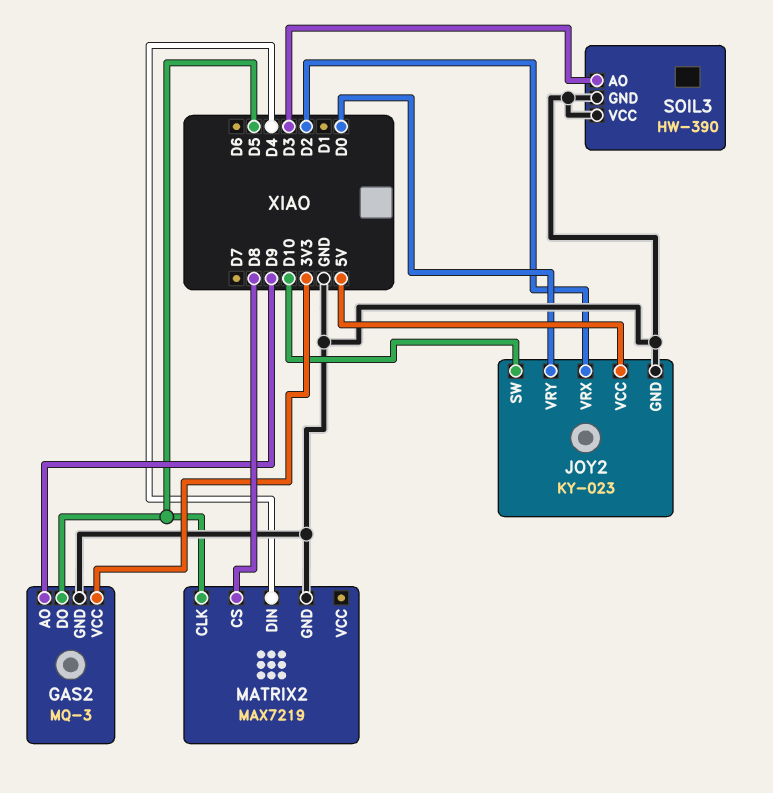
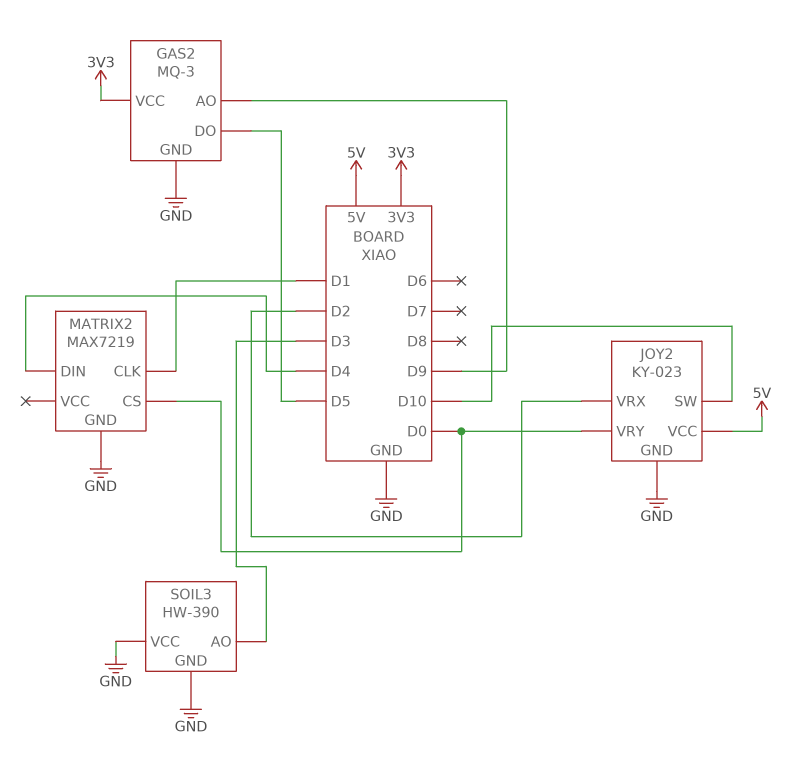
MATRIX2 pin CLK: D5 -> D1
MATRIX2 pin CS: D8 -> D0

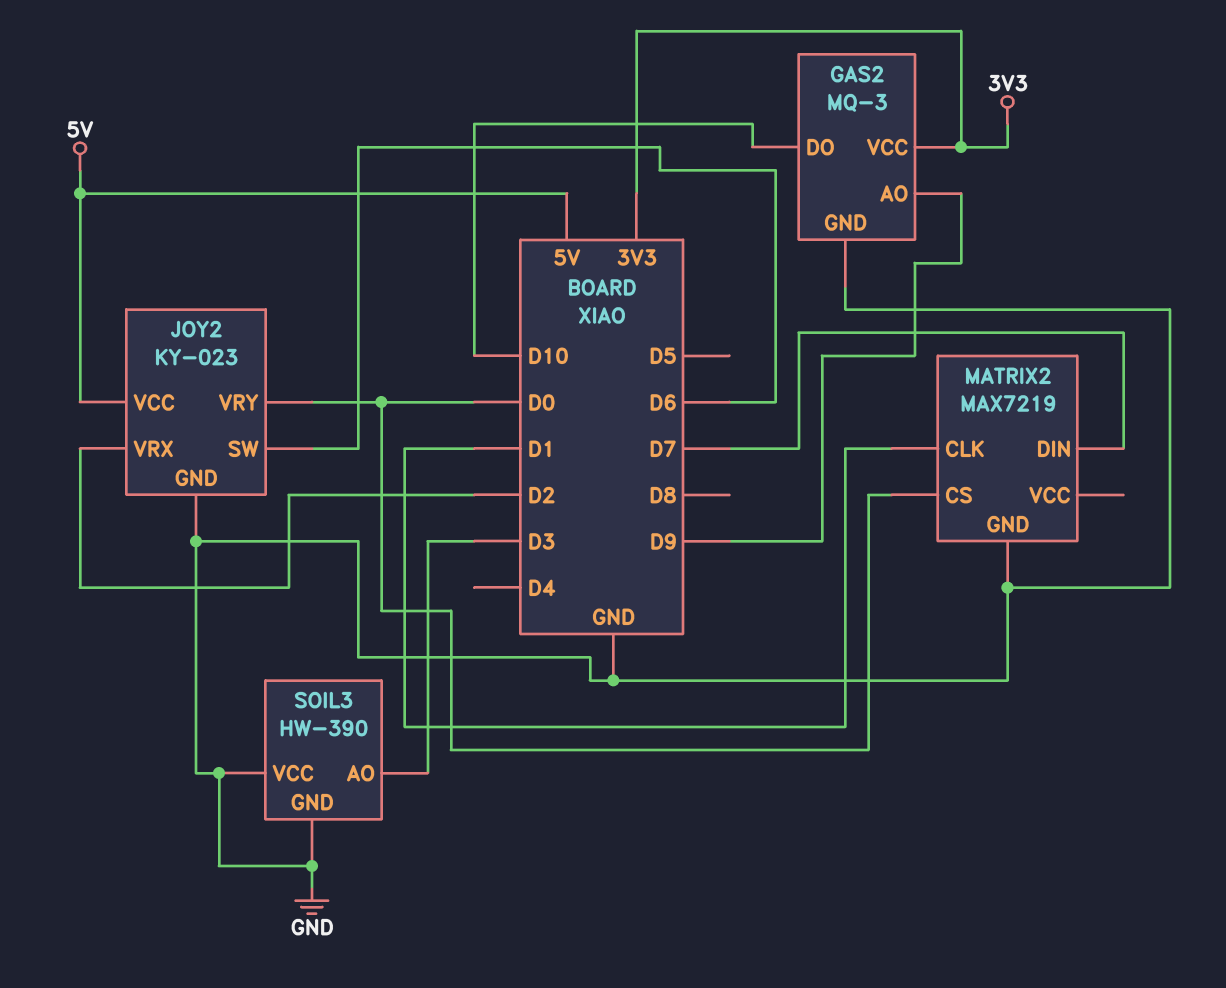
GAS2 pin DO: D5 -> D10
JOY2 pin SW: D10 -> D6
MATRIX2 pin DIN: D4 -> D7

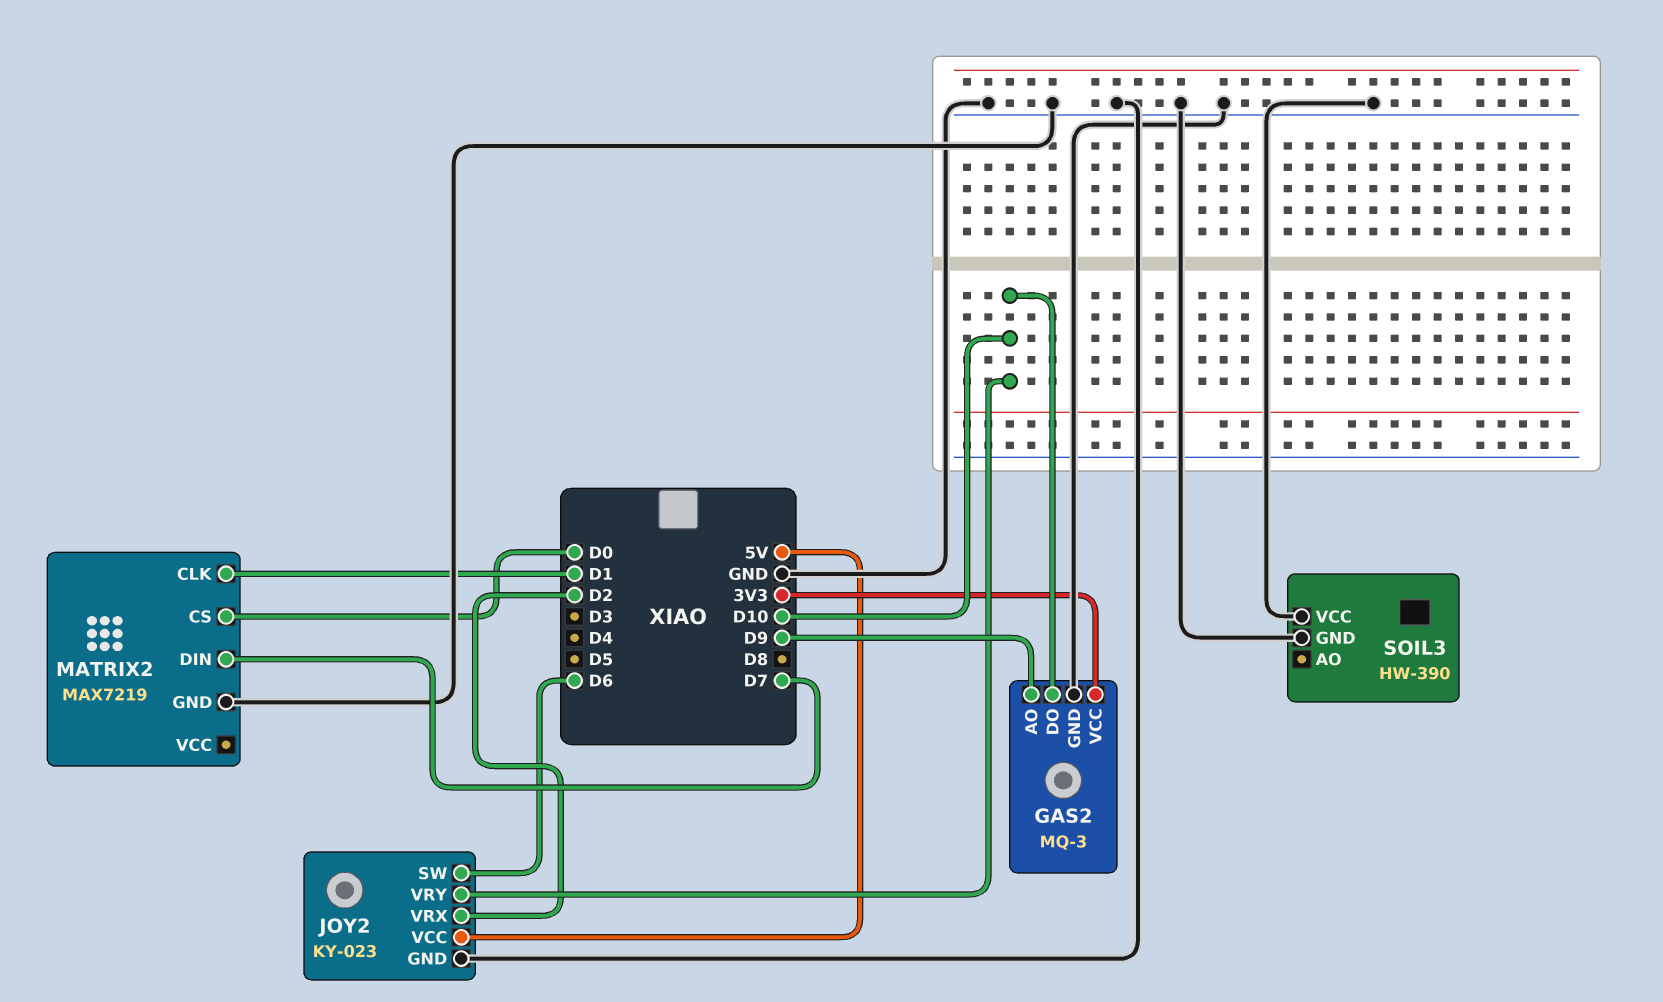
JOY2 pin VRY: D0 -> D10
SOIL3 pin AO: D3 -> none

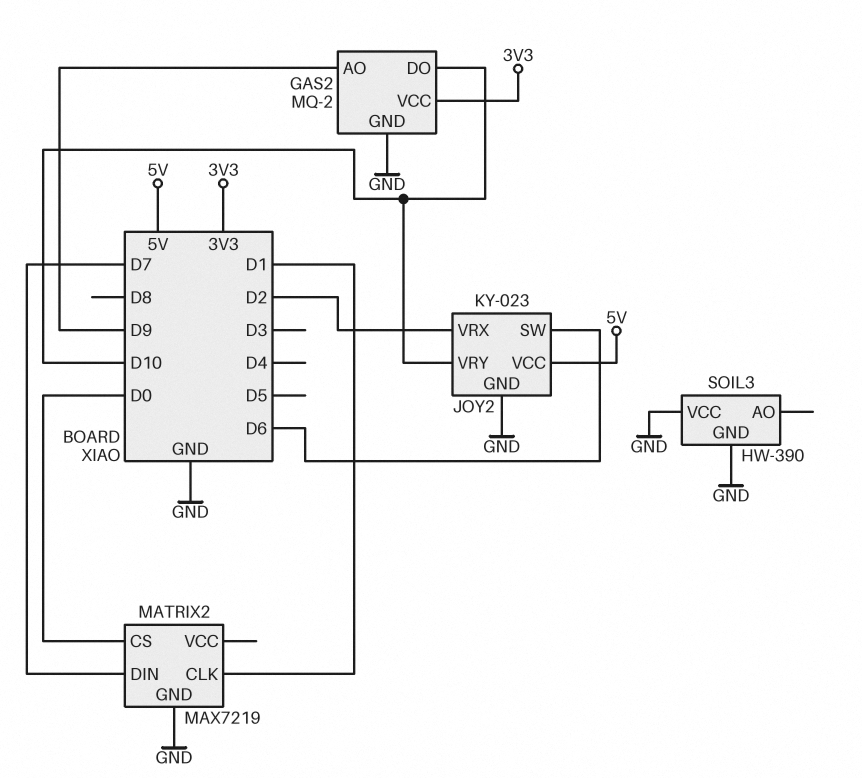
GAS2: MQ-3 -> MQ-2

